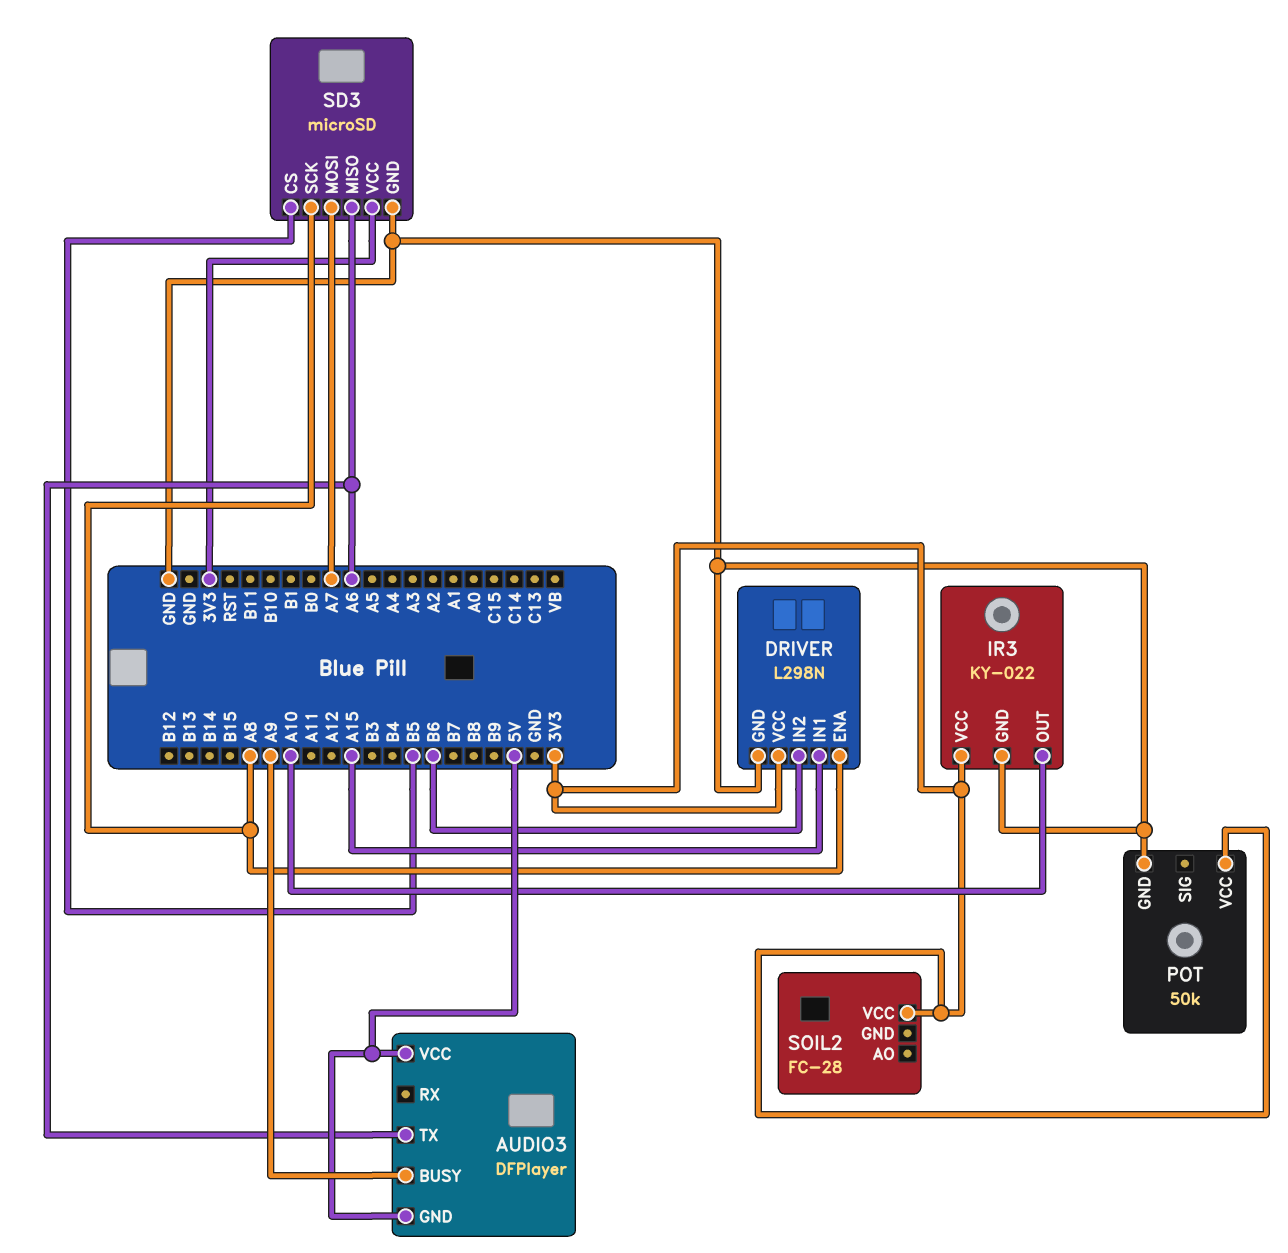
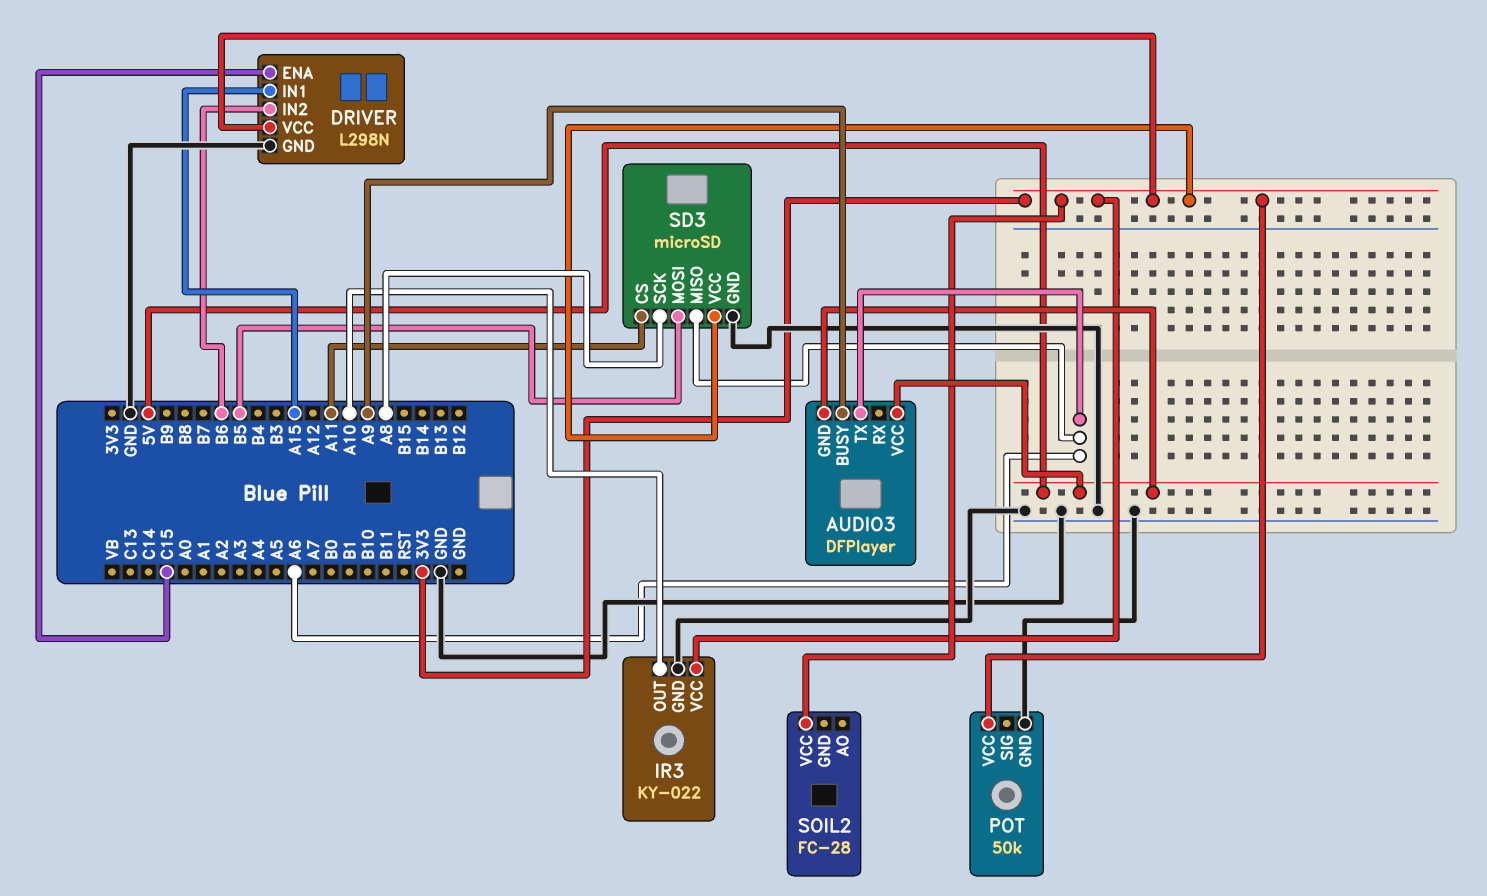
DRIVER pin ENA: A8 -> C15
SD3 pin CS: B5 -> A11
SD3 pin MOSI: A7 -> B5

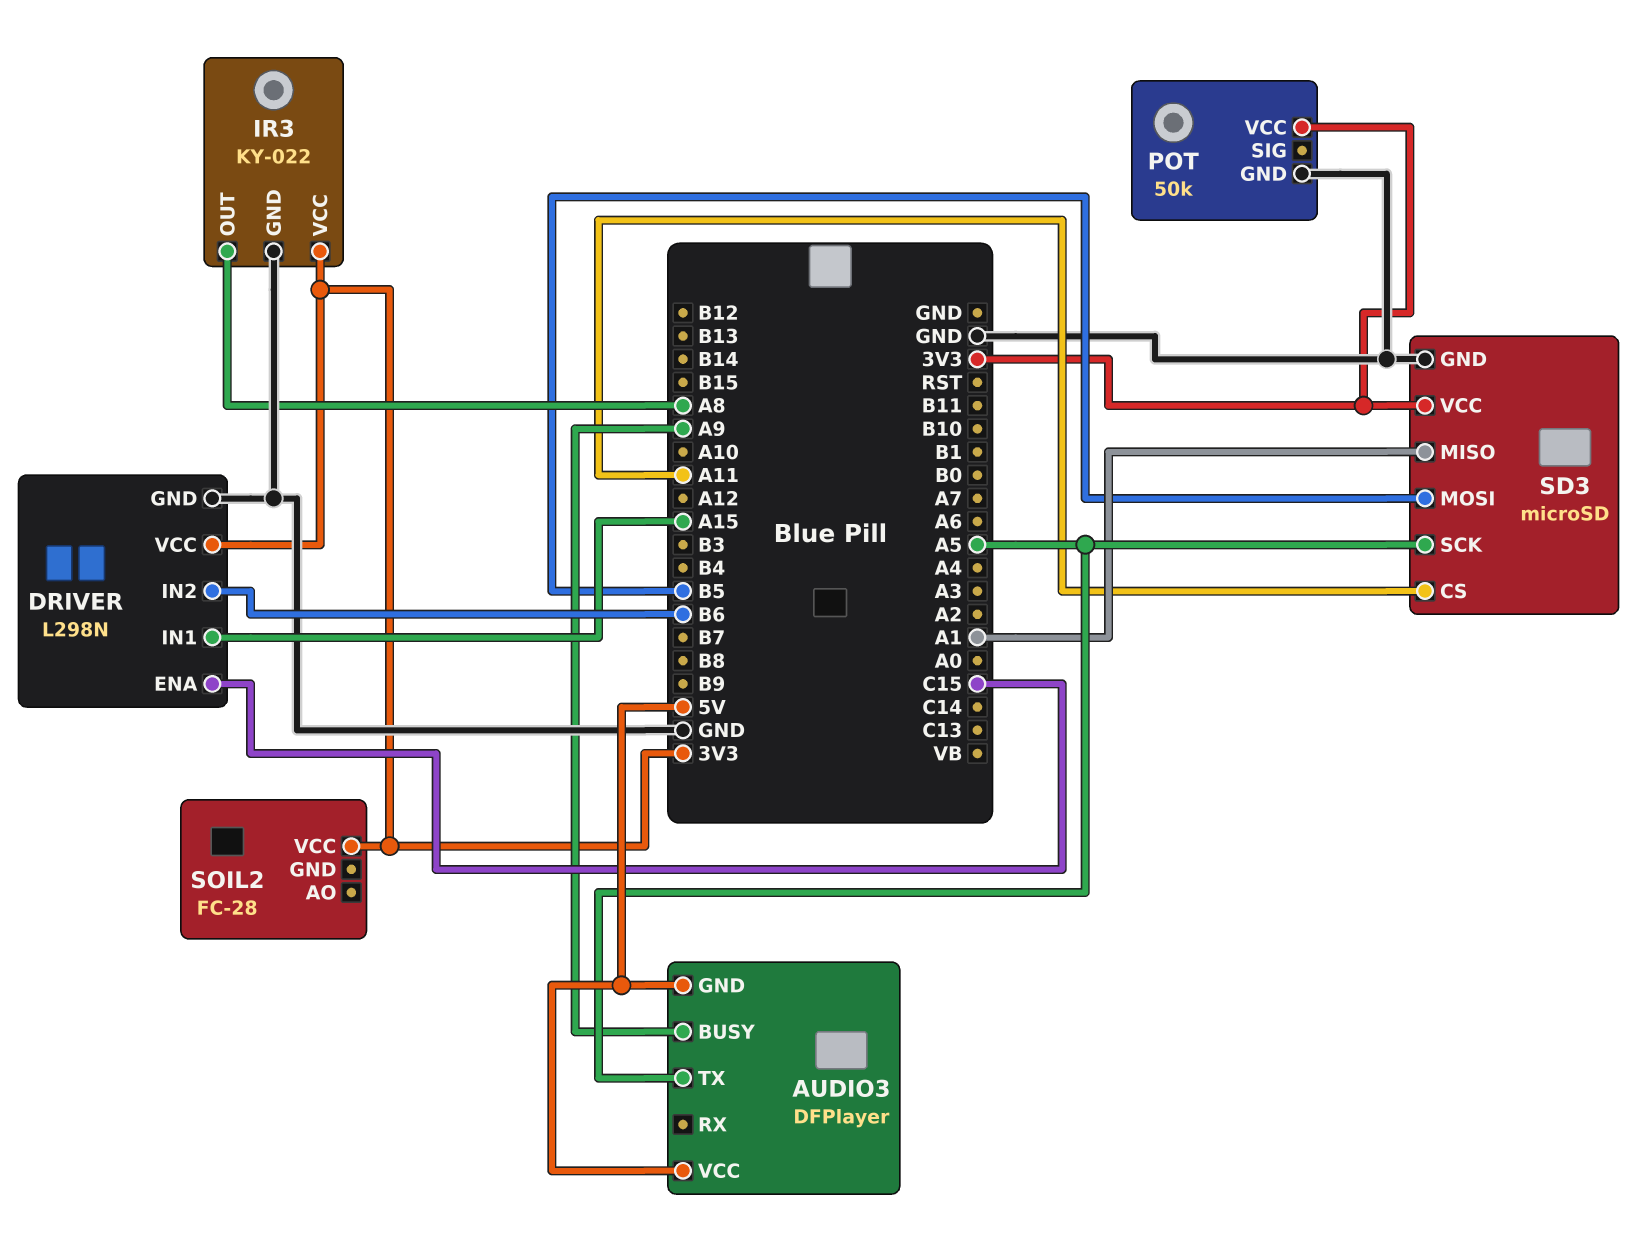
AUDIO3 pin TX: A6 -> A5
IR3 pin OUT: A10 -> A8
SD3 pin MISO: A6 -> A1
SD3 pin SCK: A8 -> A5

